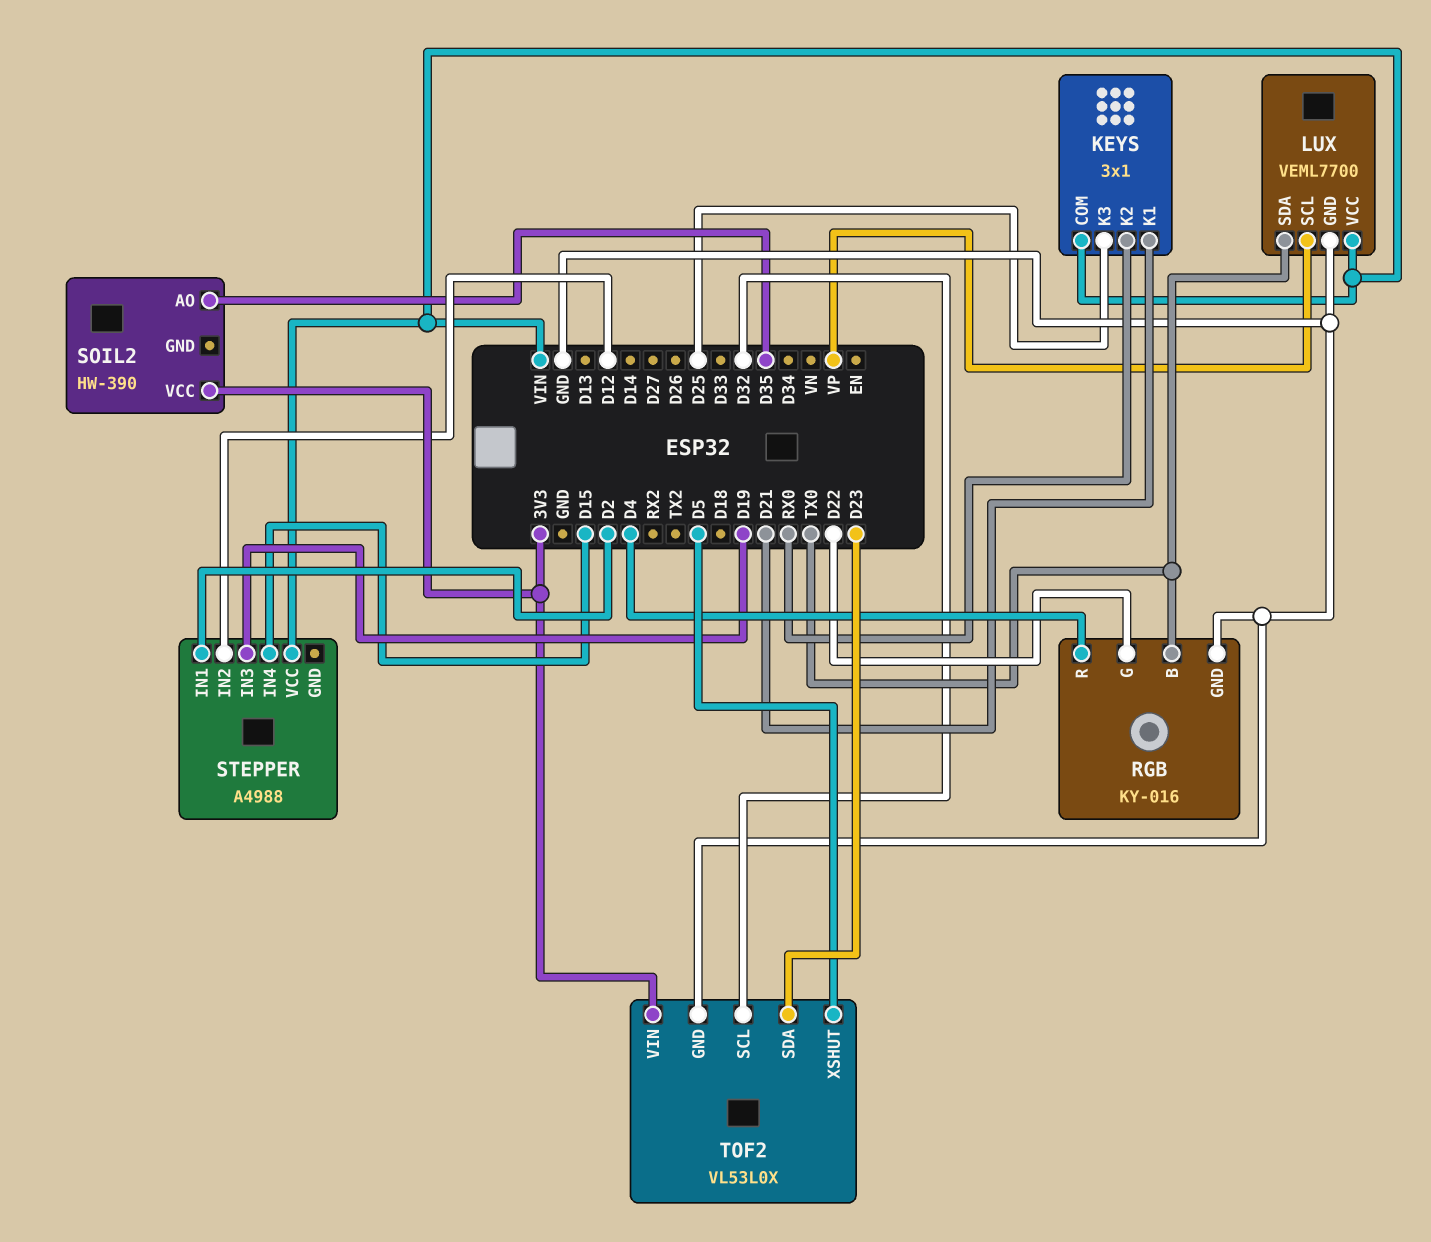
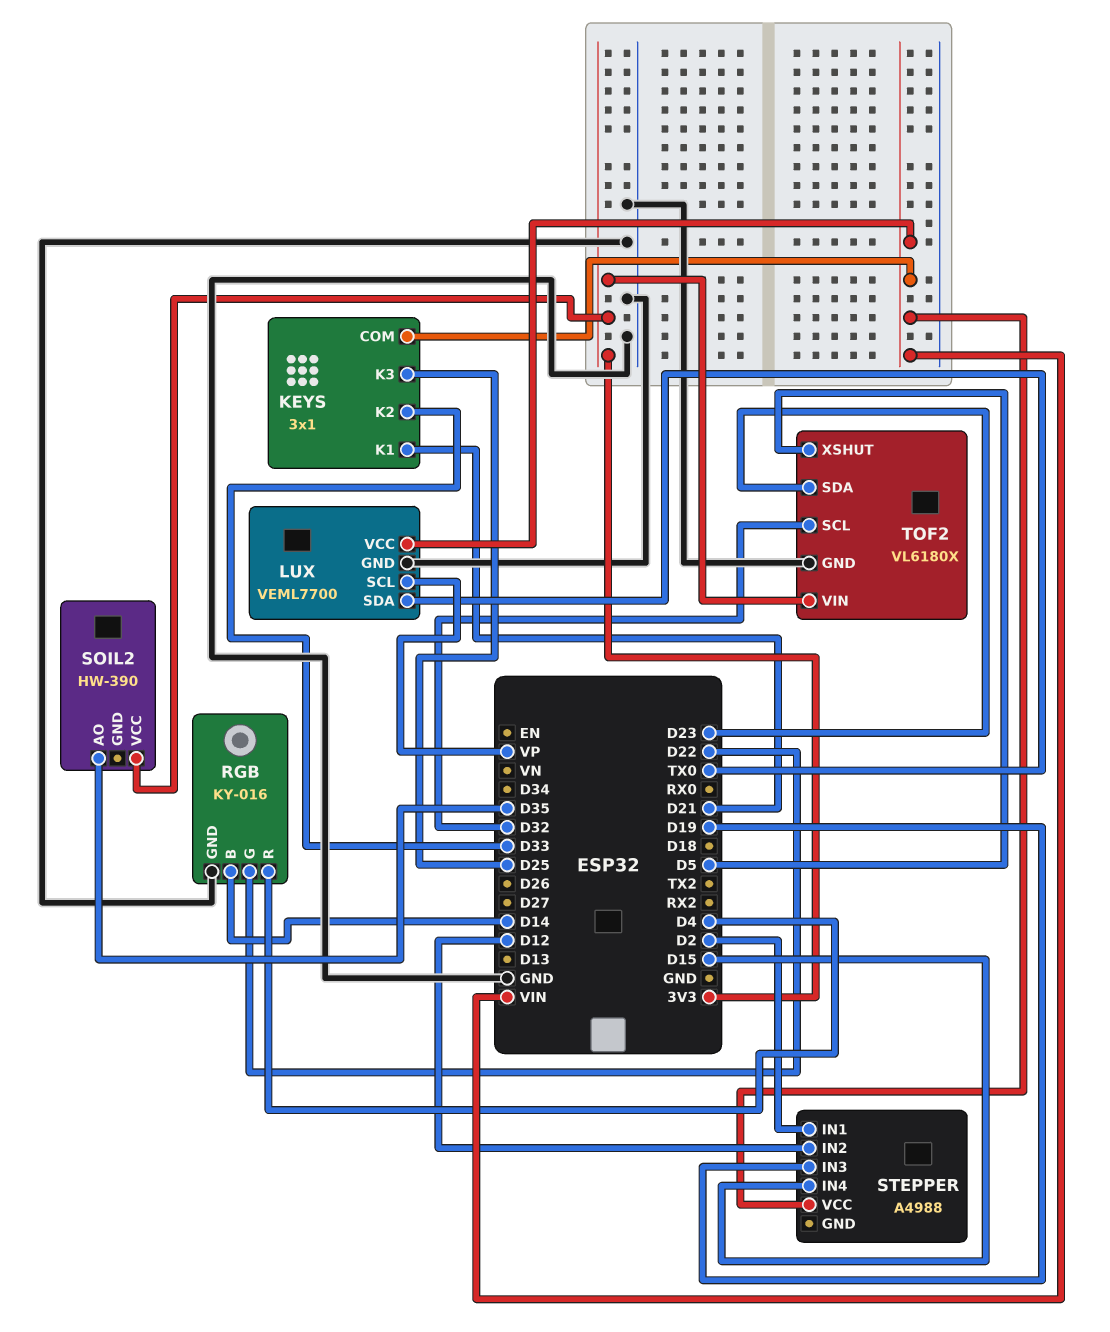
KEYS pin K2: RX0 -> D33
RGB pin B: TX0 -> D14
TOF2: VL53L0X -> VL6180X

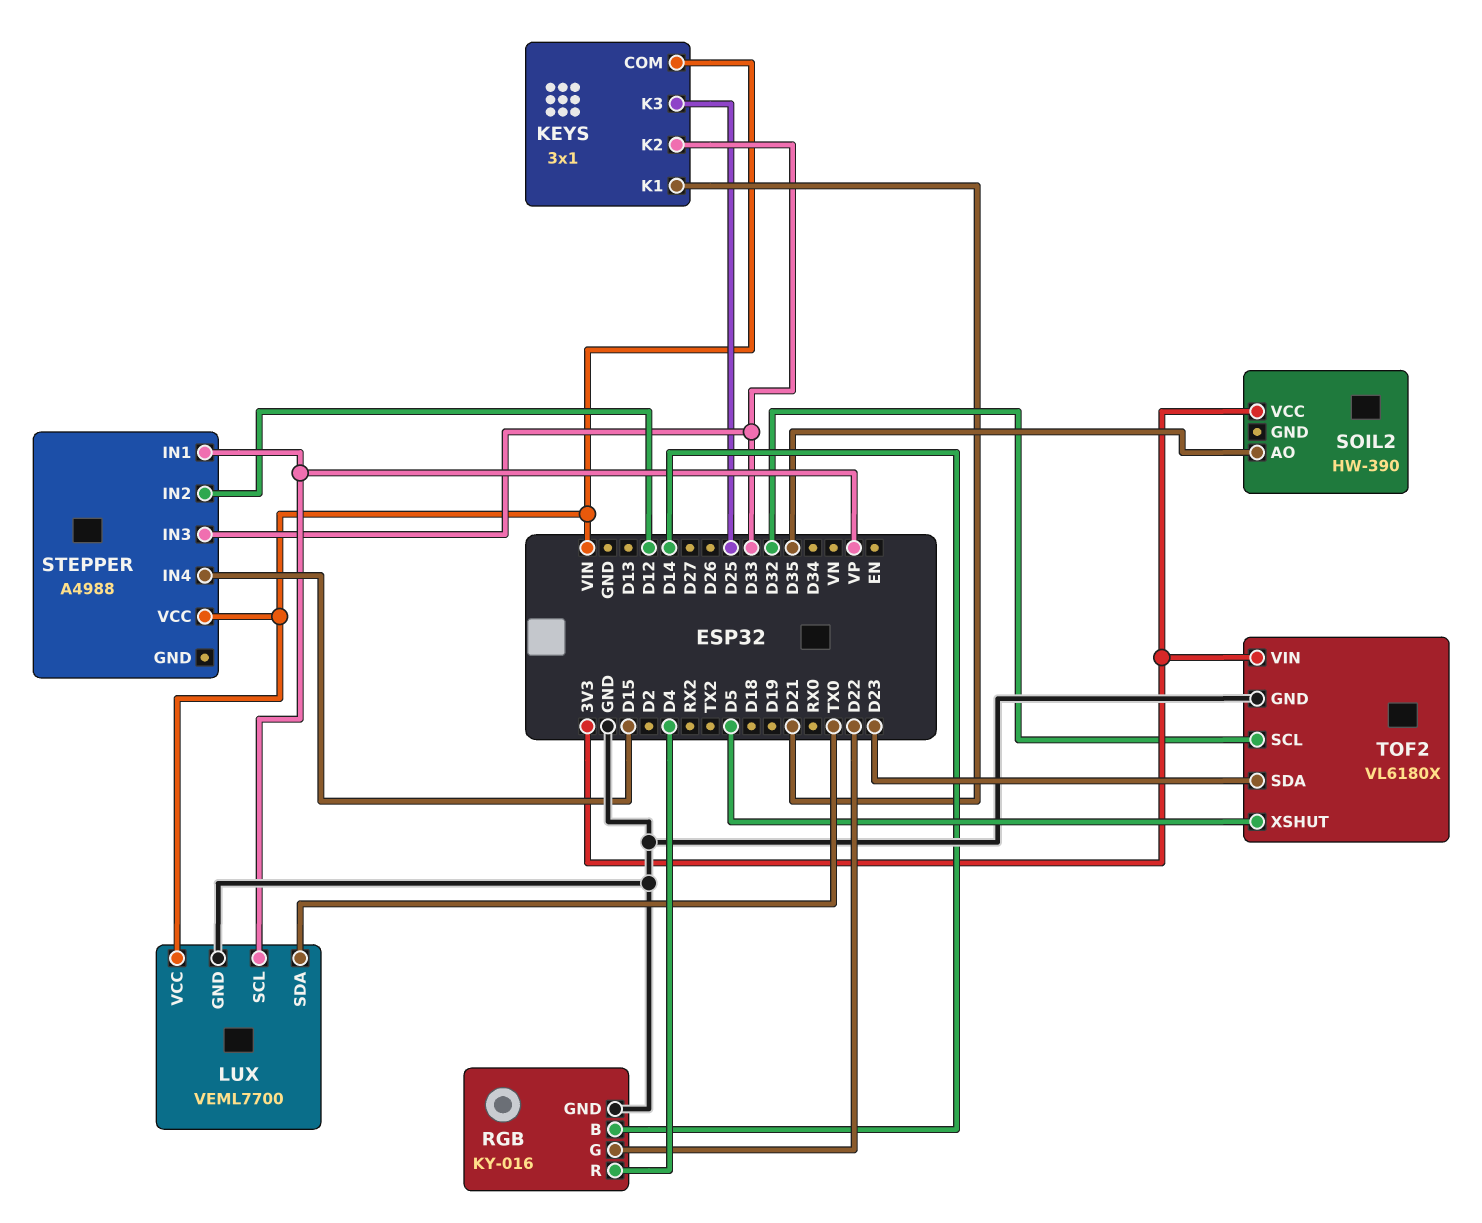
STEPPER pin IN1: D2 -> VP
STEPPER pin IN3: D19 -> D33

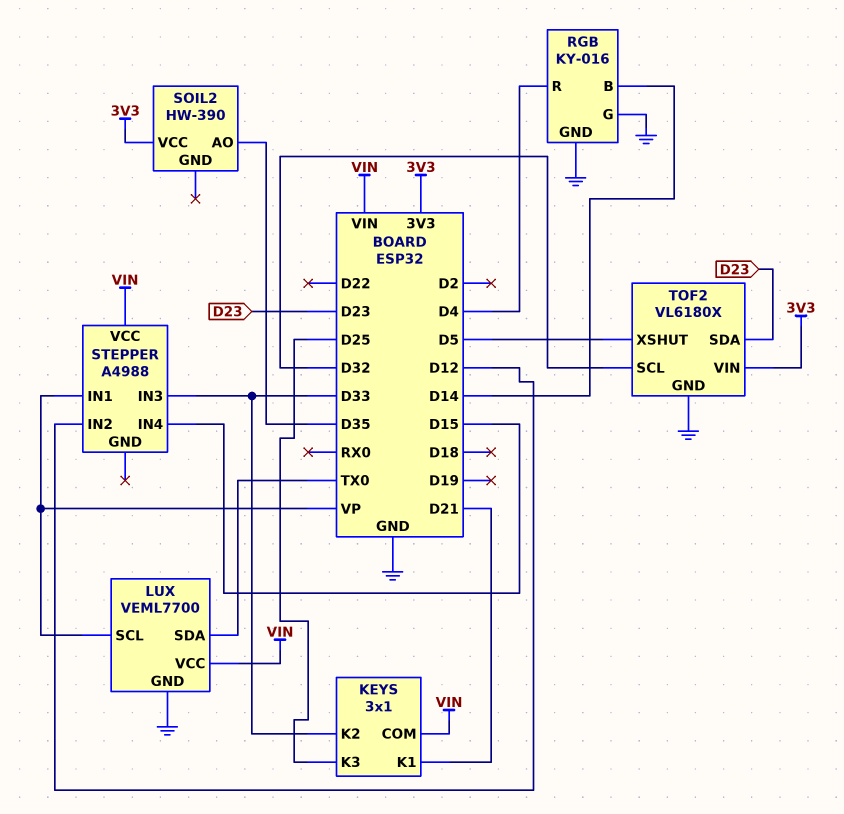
RGB pin G: D22 -> GND

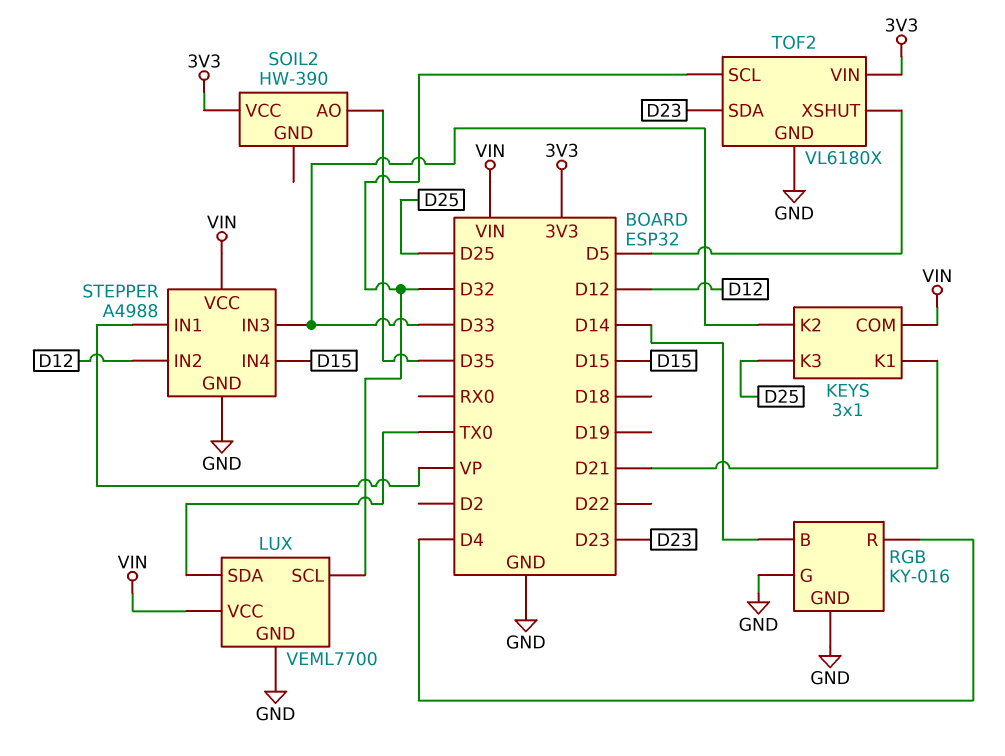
LUX pin SCL: VP -> D32
STEPPER pin GND: none -> GND

